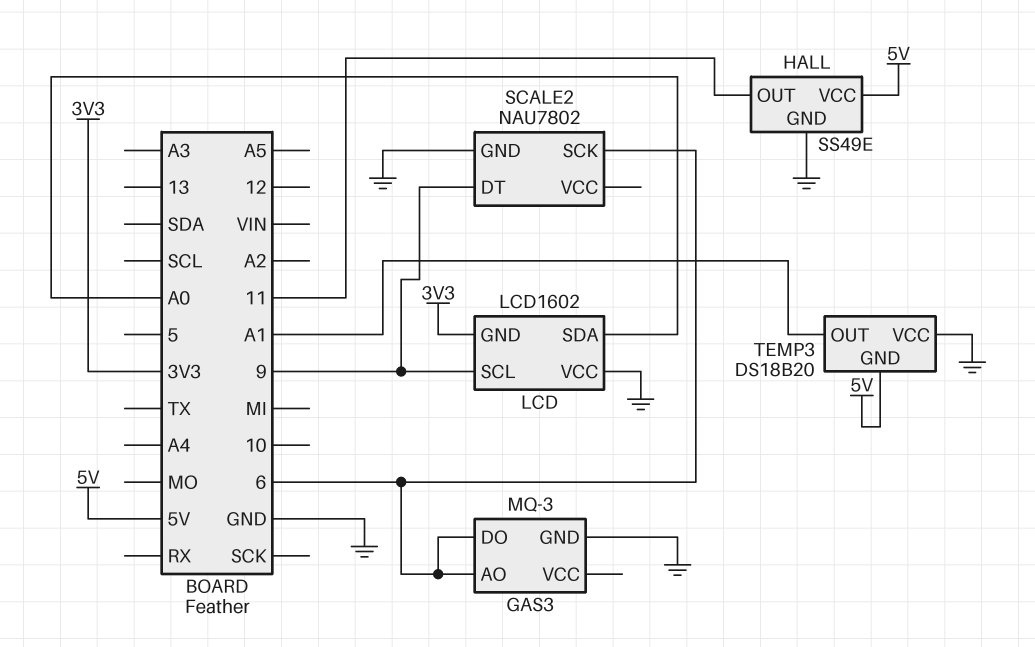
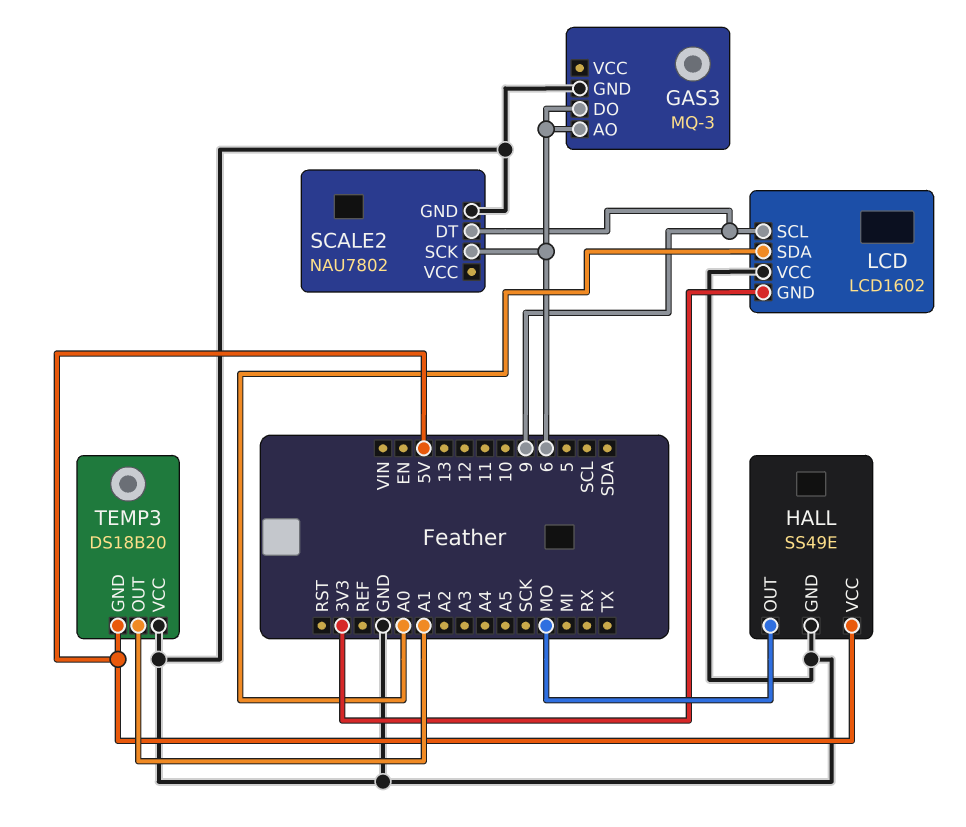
HALL pin OUT: 11 -> MO

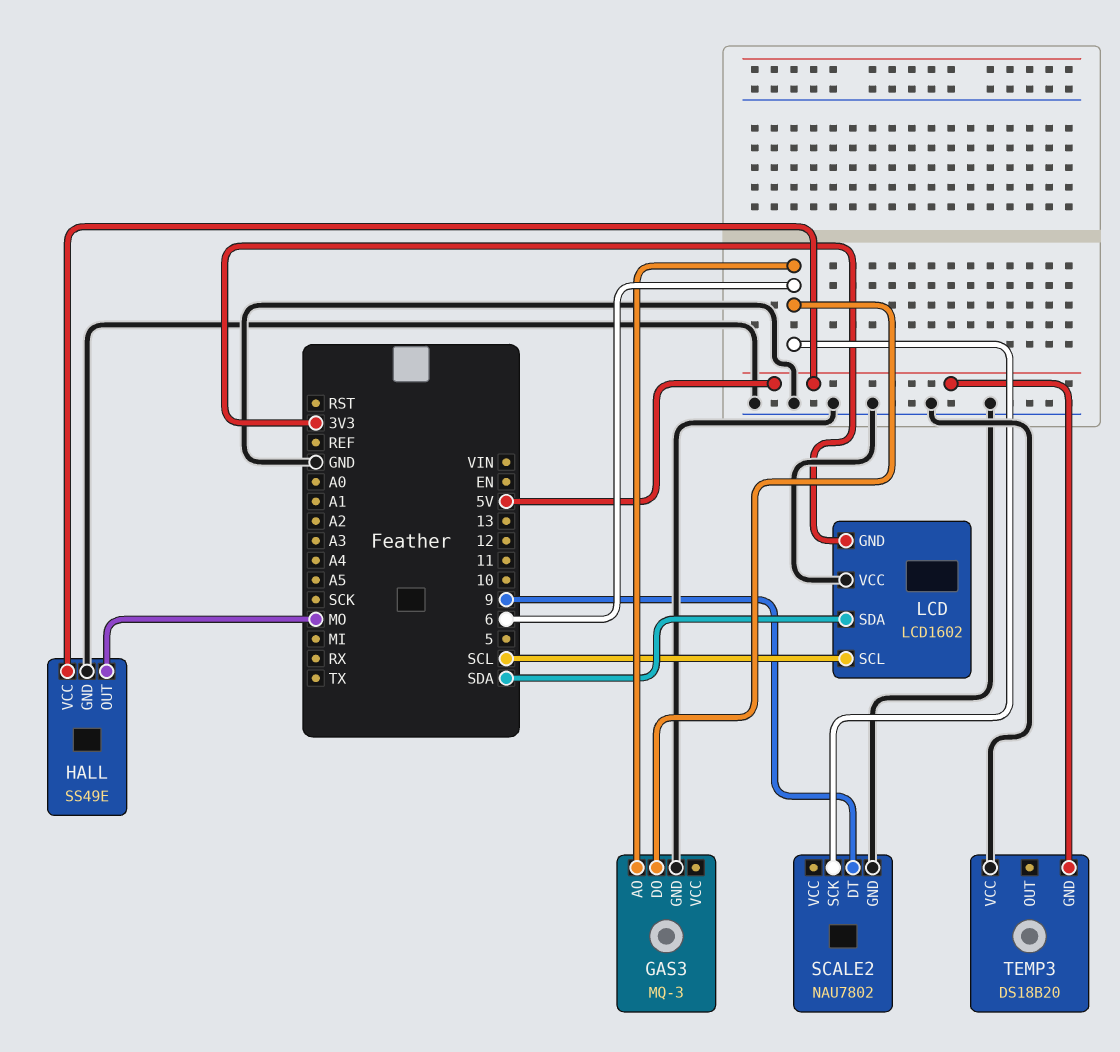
LCD pin SCL: 9 -> SCL
LCD pin SDA: A0 -> SDA
TEMP3 pin OUT: A1 -> none

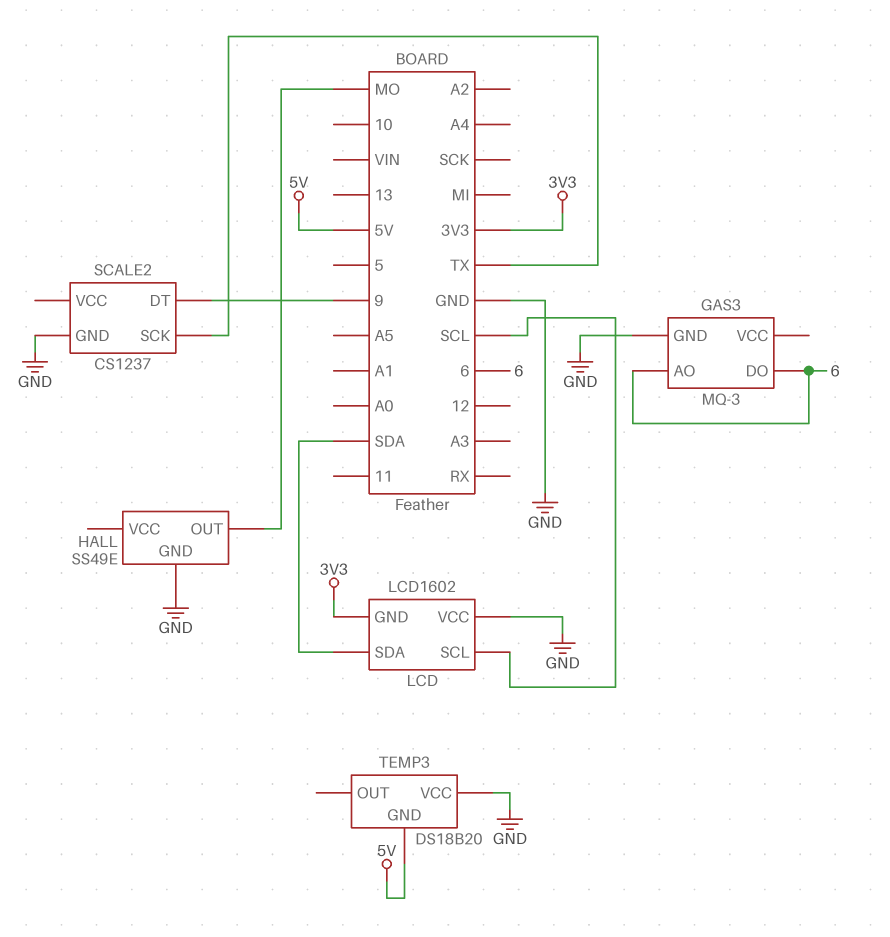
HALL pin VCC: 5V -> none
SCALE2: NAU7802 -> CS1237
SCALE2 pin SCK: 6 -> TX

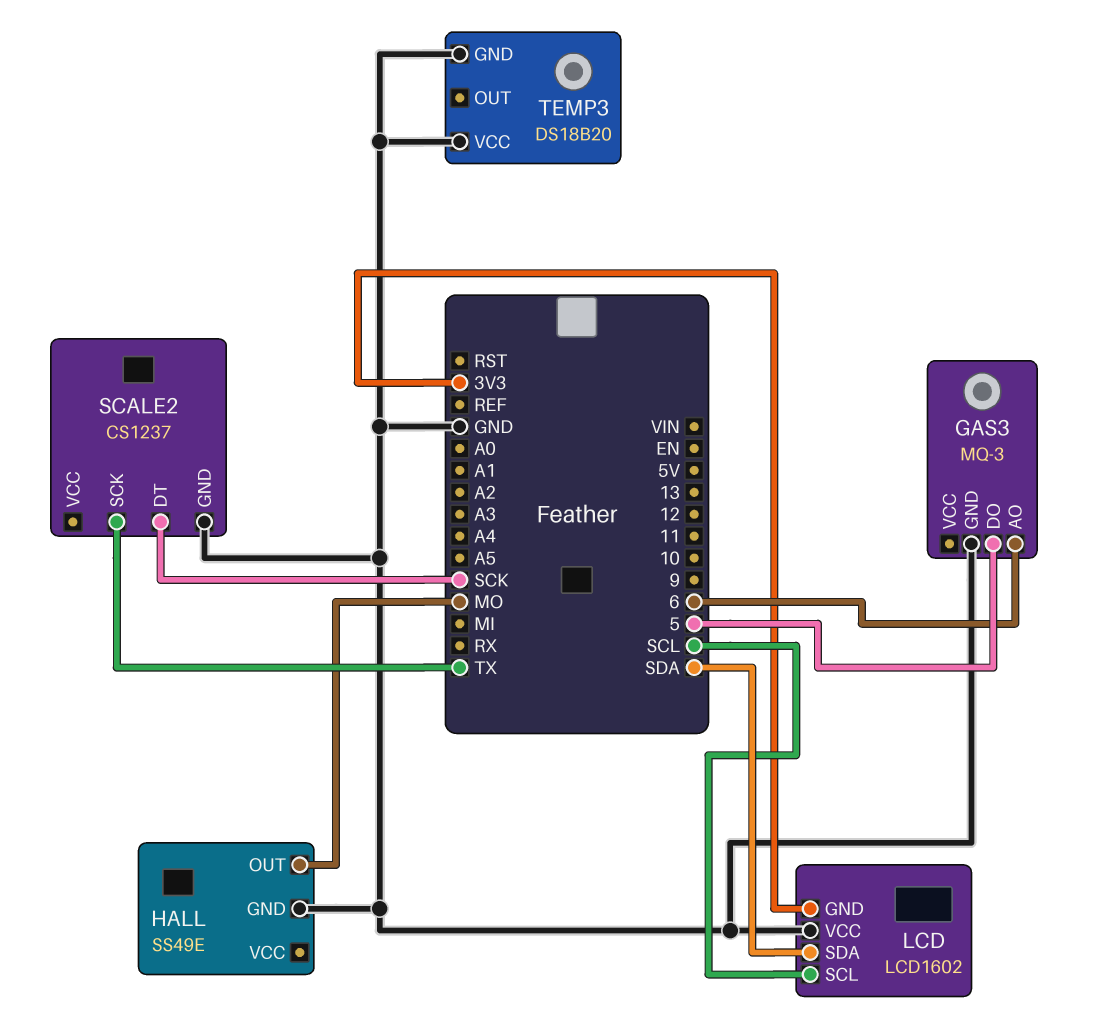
GAS3 pin DO: 6 -> 5
SCALE2 pin DT: 9 -> SCK
TEMP3 pin GND: 5V -> GND

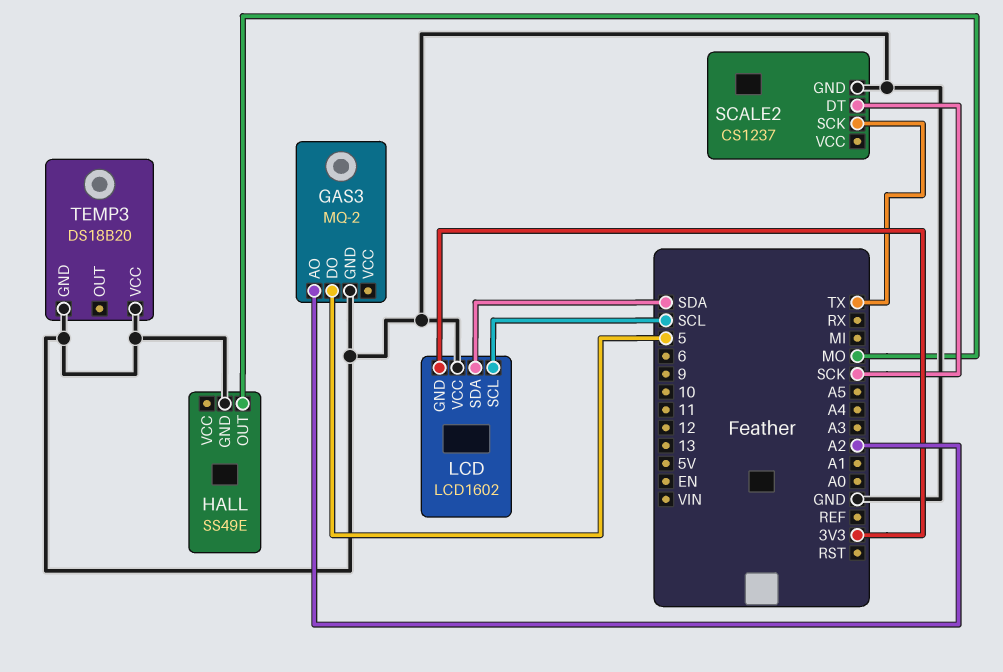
GAS3: MQ-3 -> MQ-2
GAS3 pin AO: 6 -> A2

